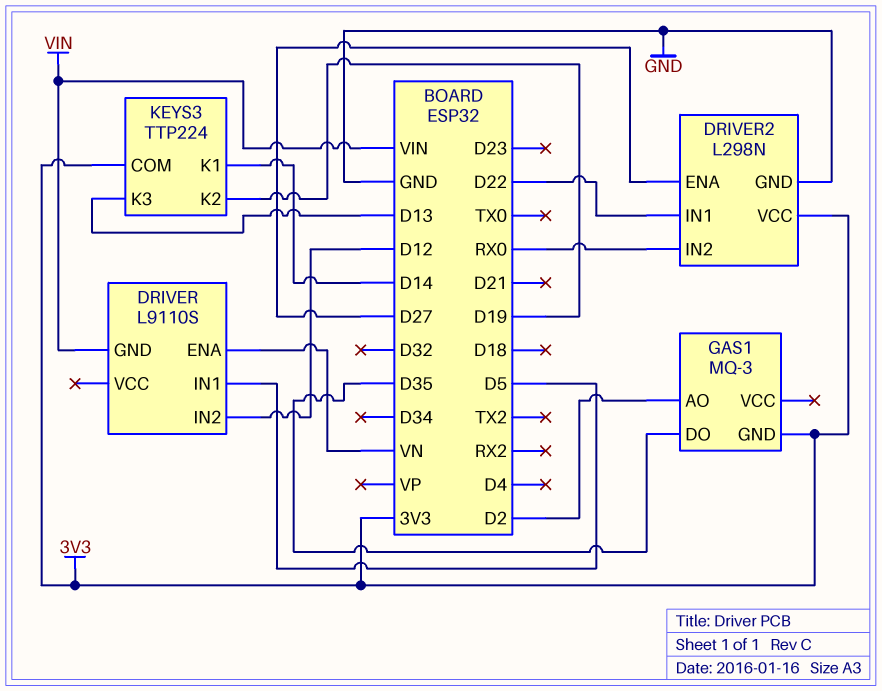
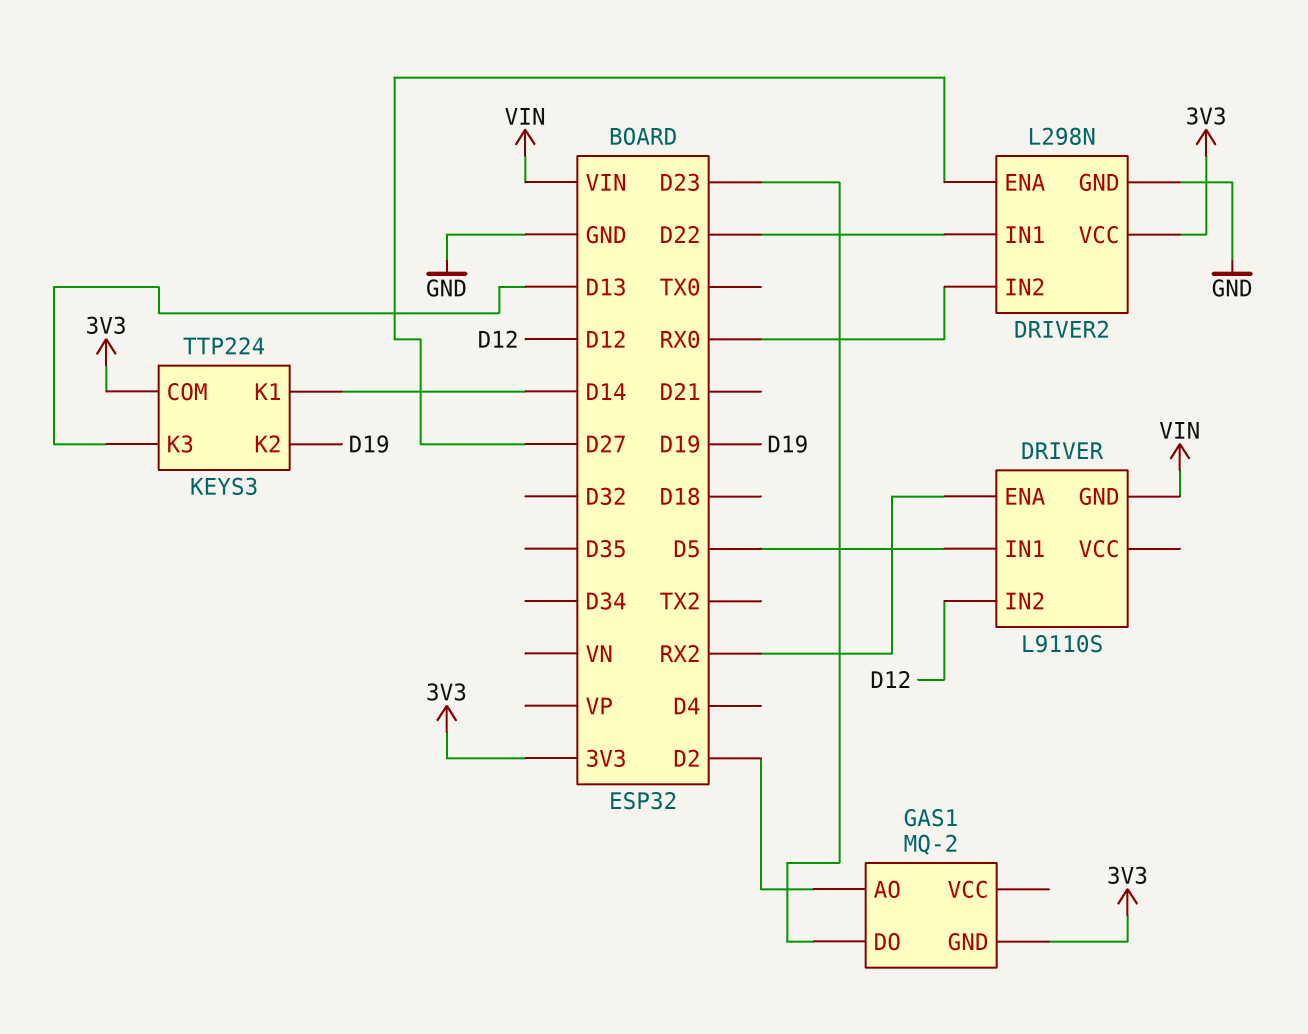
DRIVER pin ENA: VN -> RX2
GAS1: MQ-3 -> MQ-2
GAS1 pin DO: D35 -> D23

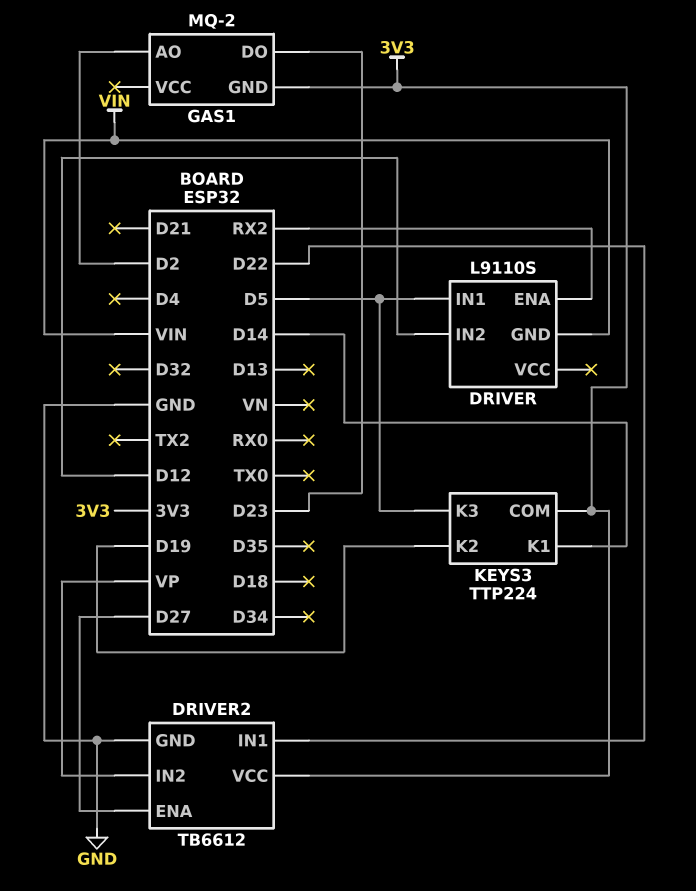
DRIVER2: L298N -> TB6612
DRIVER2 pin IN2: RX0 -> VP
KEYS3 pin K3: D13 -> D5

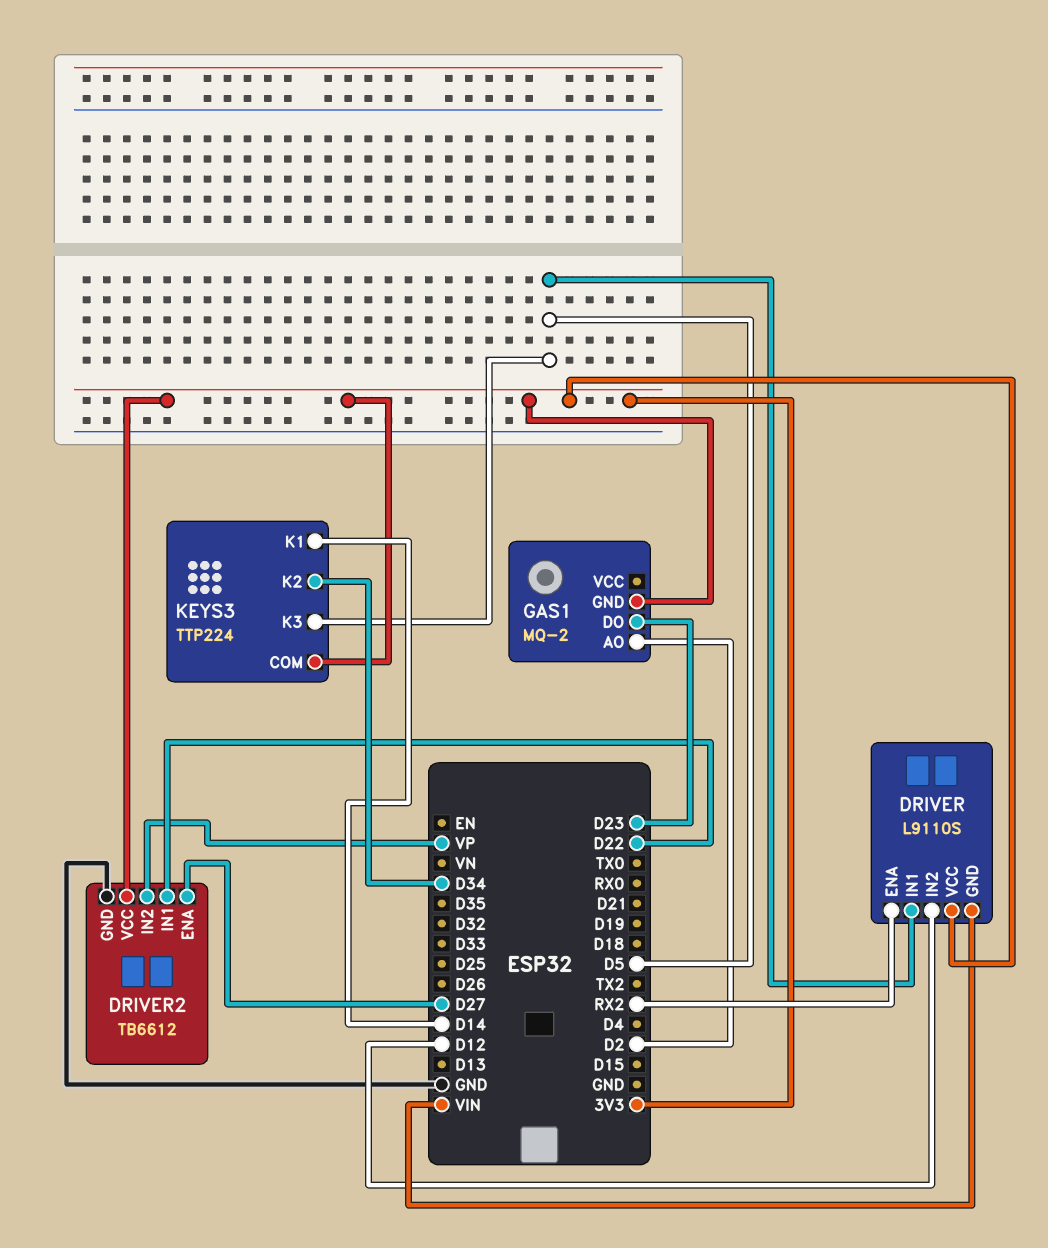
DRIVER pin VCC: none -> 3V3
KEYS3 pin K2: D19 -> D34

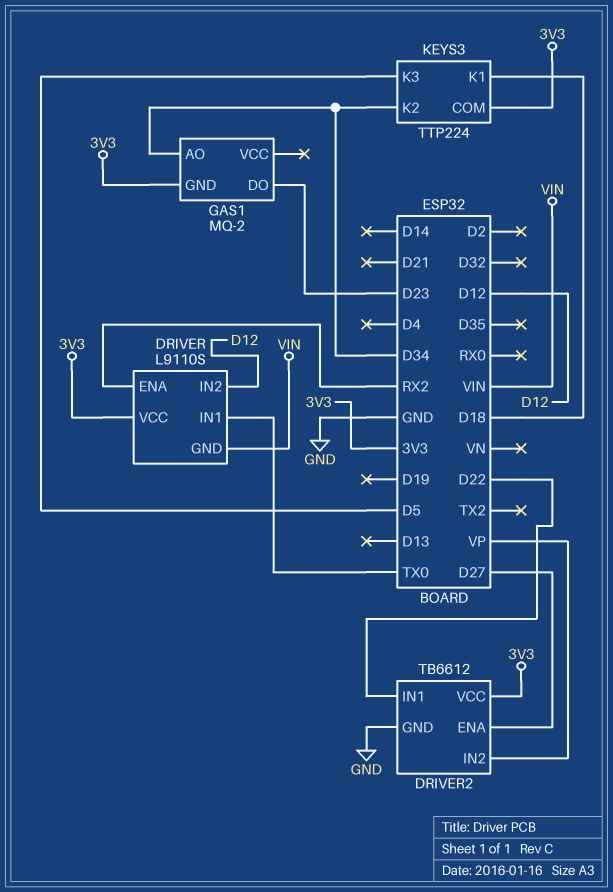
DRIVER pin IN1: D5 -> TX0
GAS1 pin AO: D2 -> D34
KEYS3 pin K1: D14 -> D18

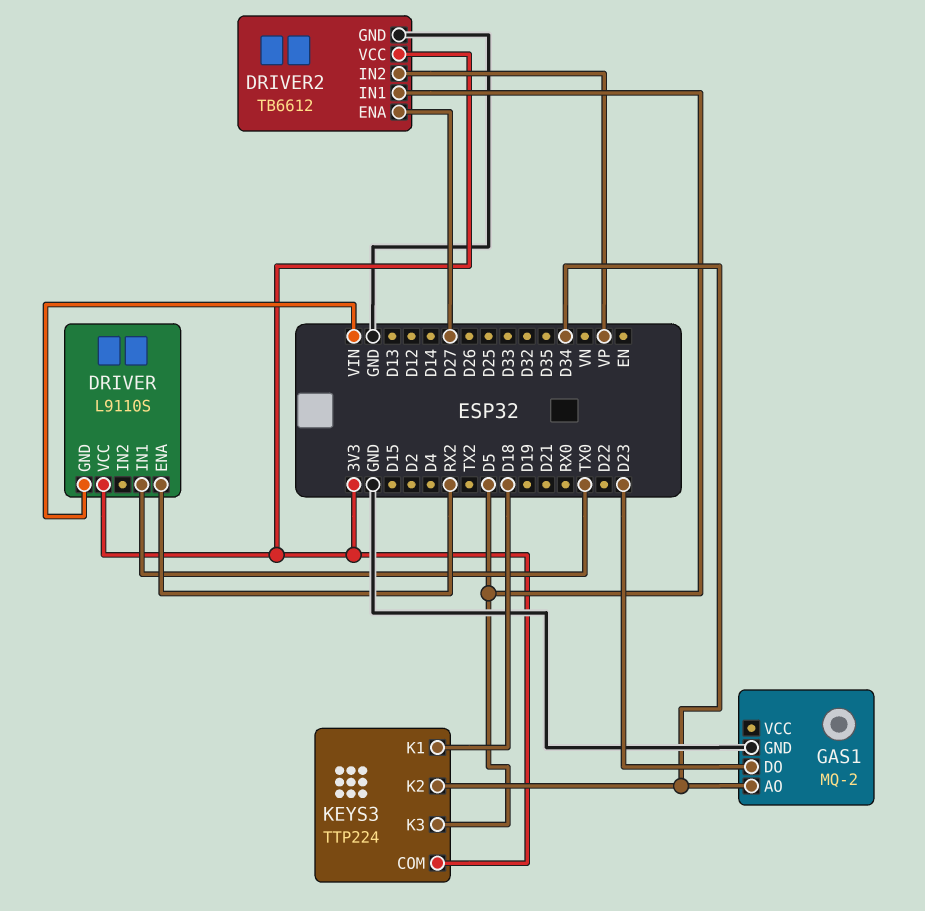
DRIVER pin IN2: D12 -> none
DRIVER2 pin IN1: D22 -> D5
GAS1 pin GND: 3V3 -> GND

